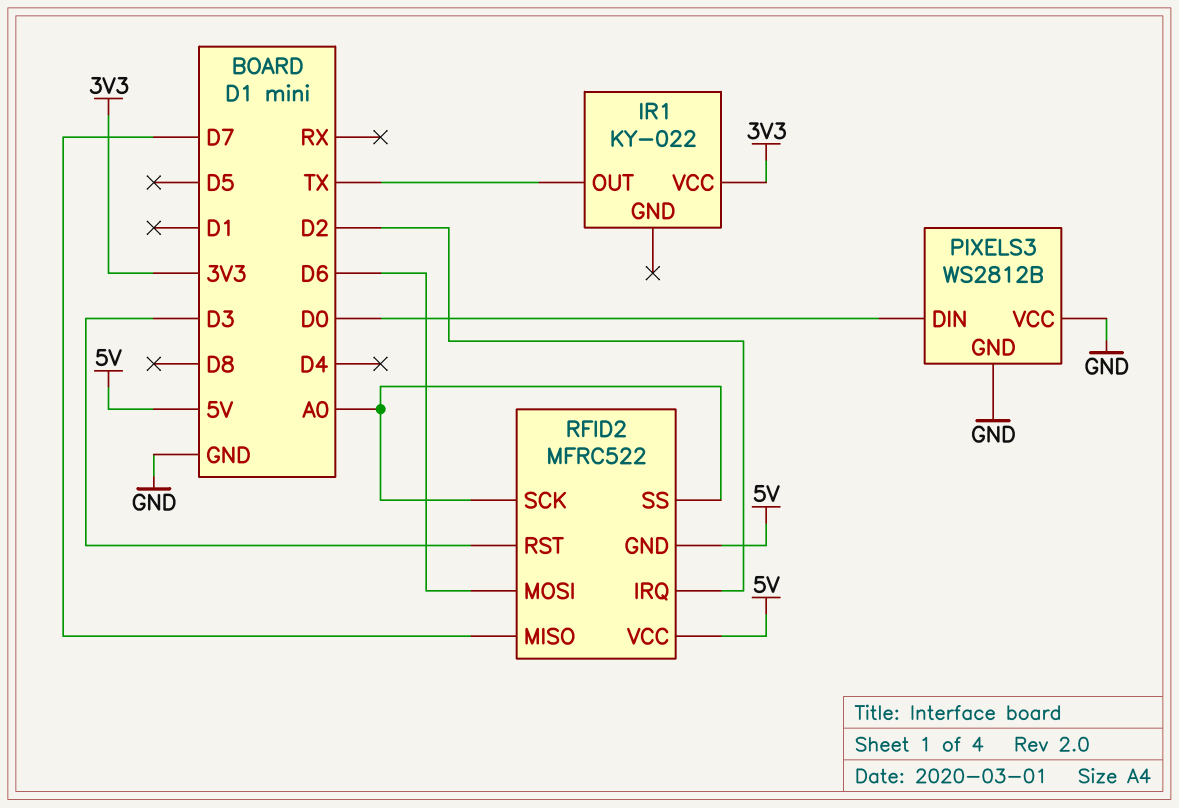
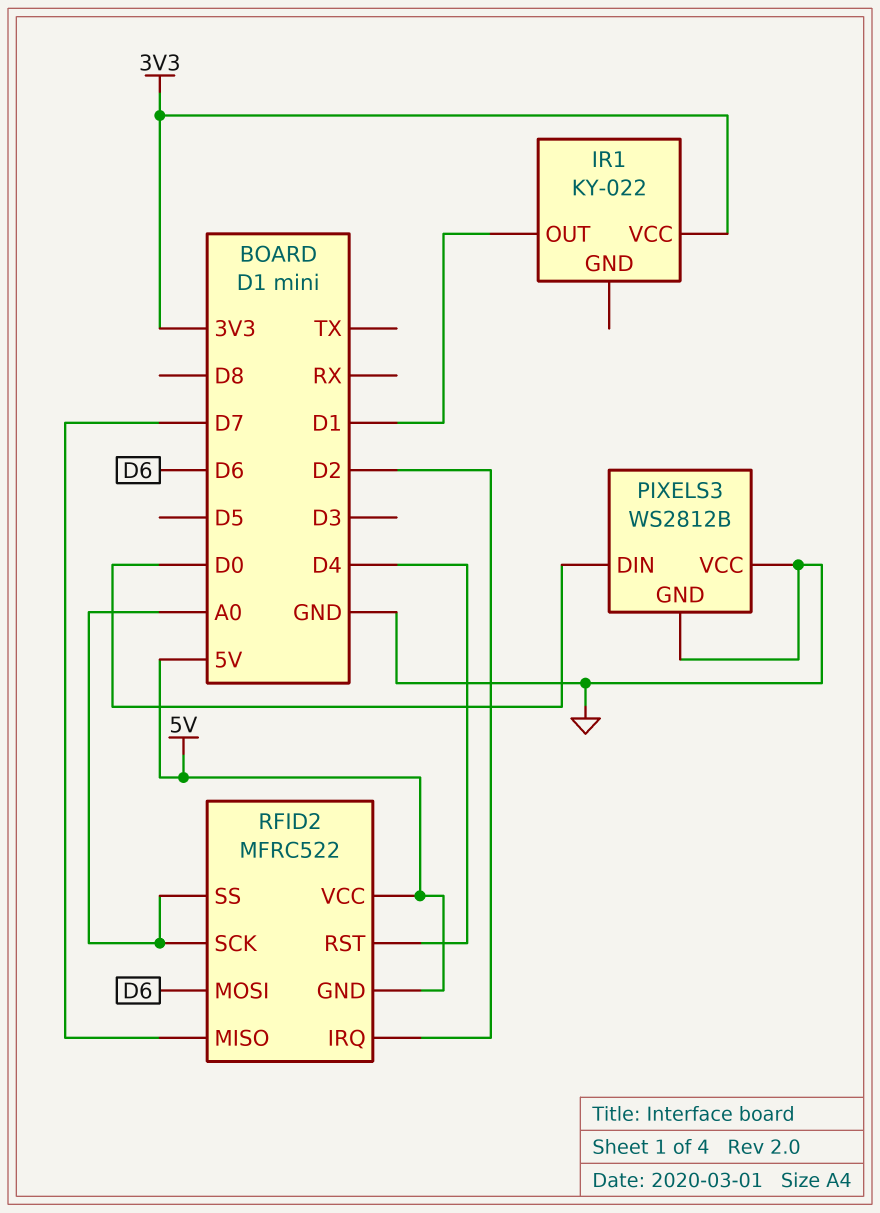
IR1 pin OUT: TX -> D1
RFID2 pin RST: D3 -> D4

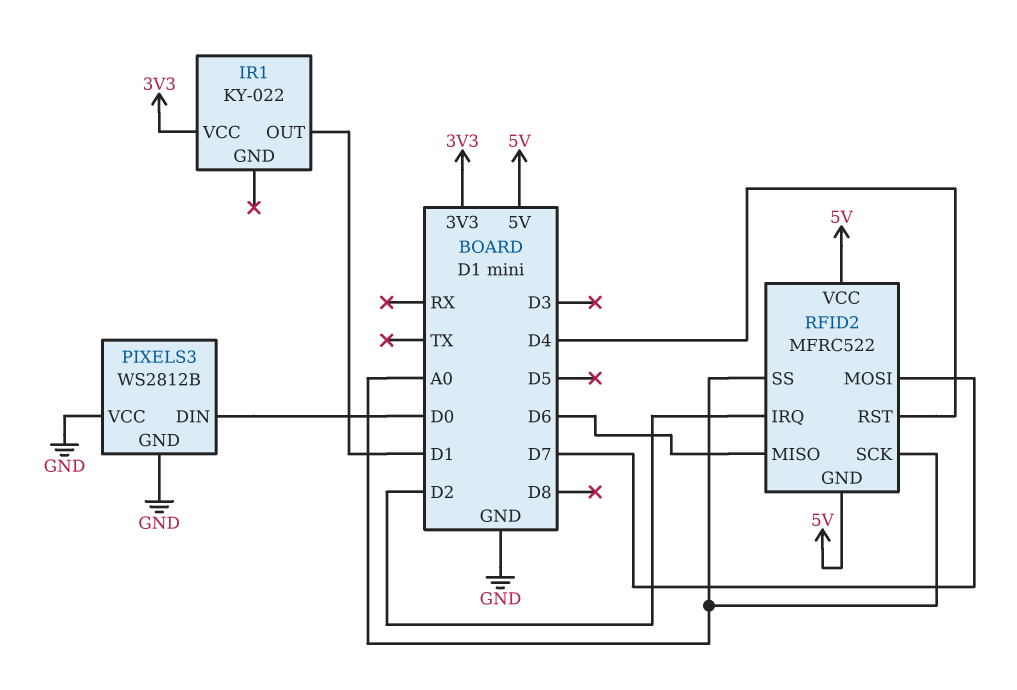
RFID2 pin MISO: D7 -> D6
RFID2 pin MOSI: D6 -> D7

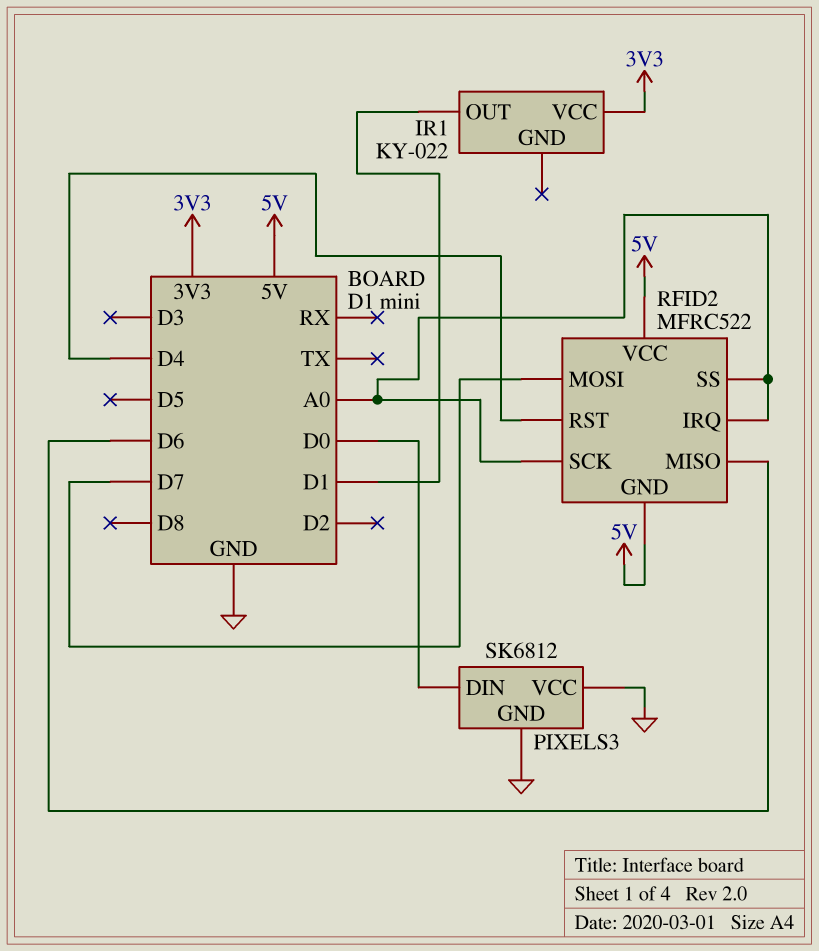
PIXELS3: WS2812B -> SK6812
RFID2 pin IRQ: D2 -> A0

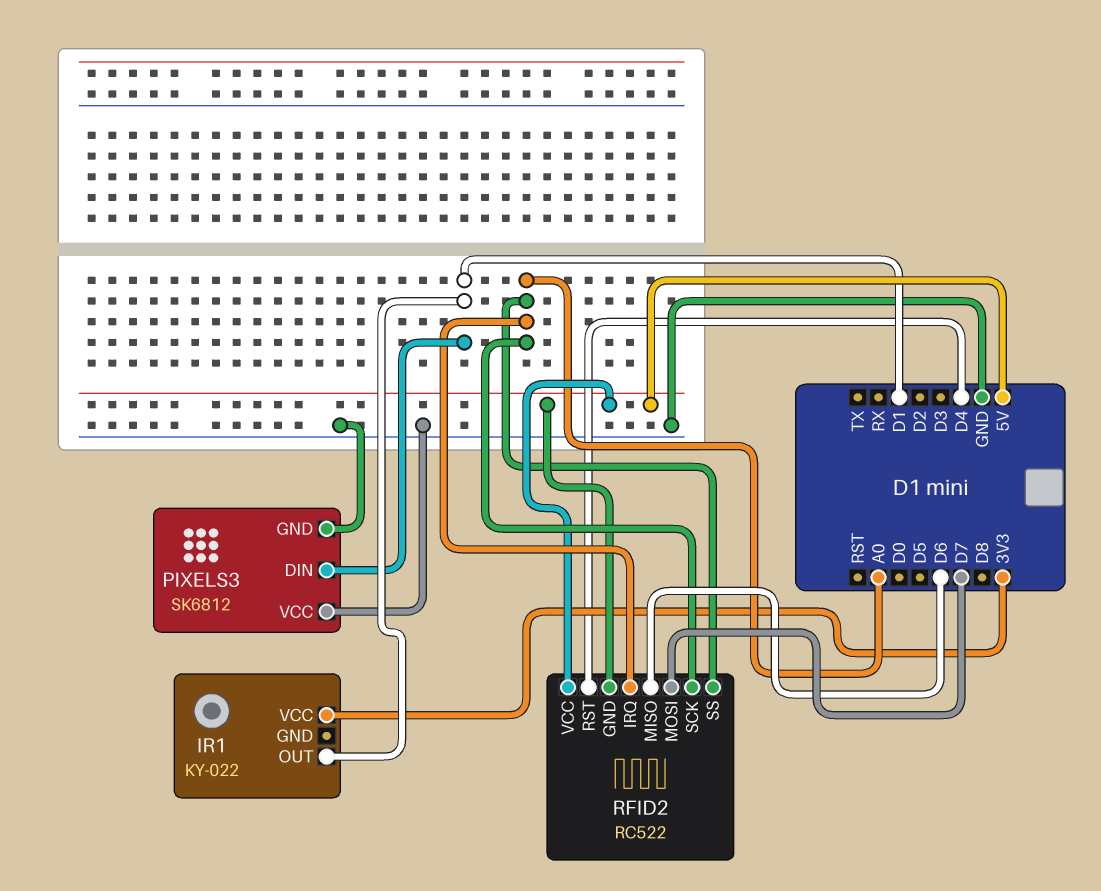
PIXELS3 pin DIN: D0 -> D1
RFID2: MFRC522 -> RC522

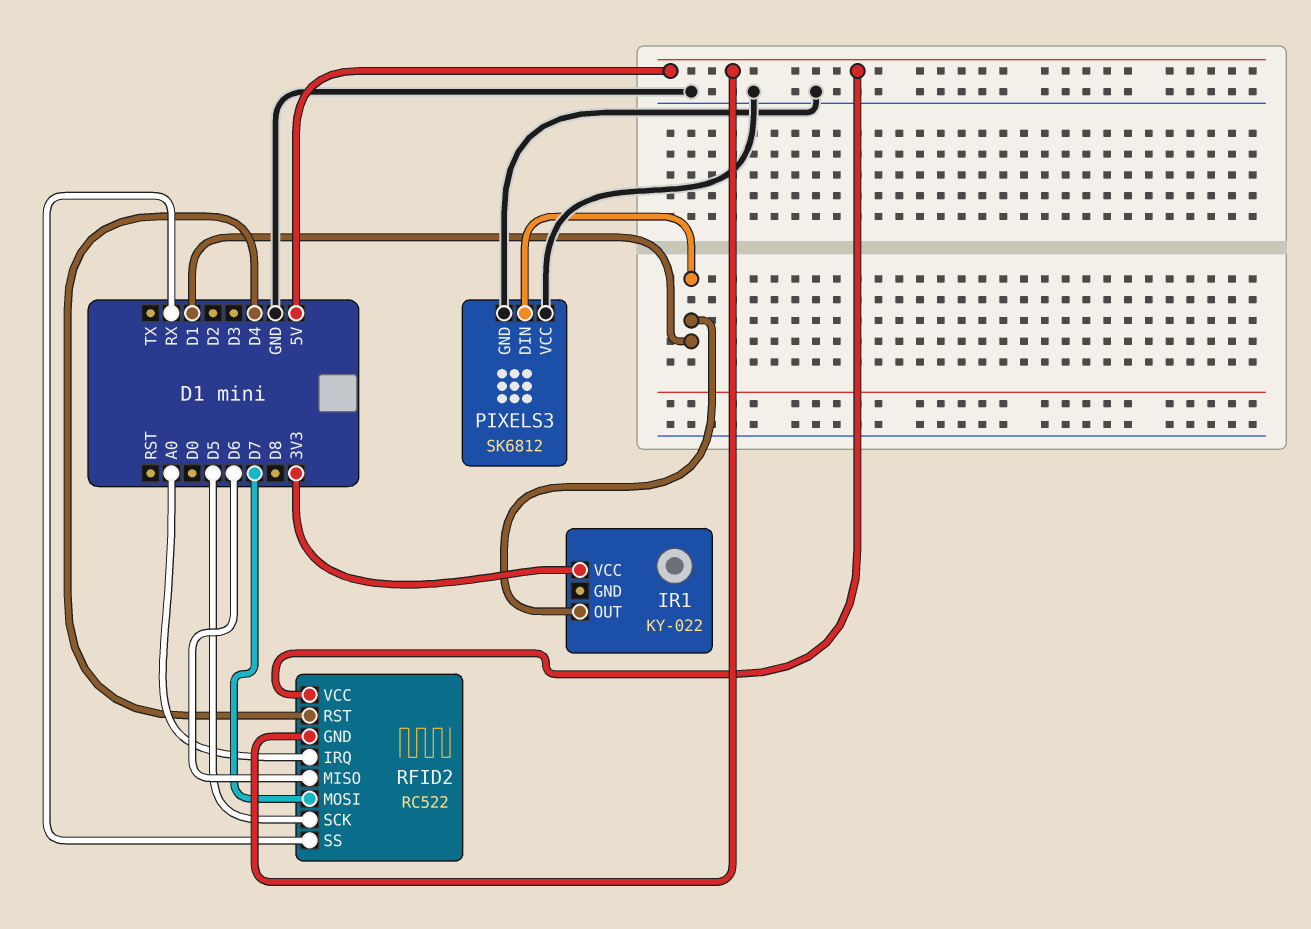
RFID2 pin SCK: A0 -> D5
RFID2 pin SS: A0 -> RX

